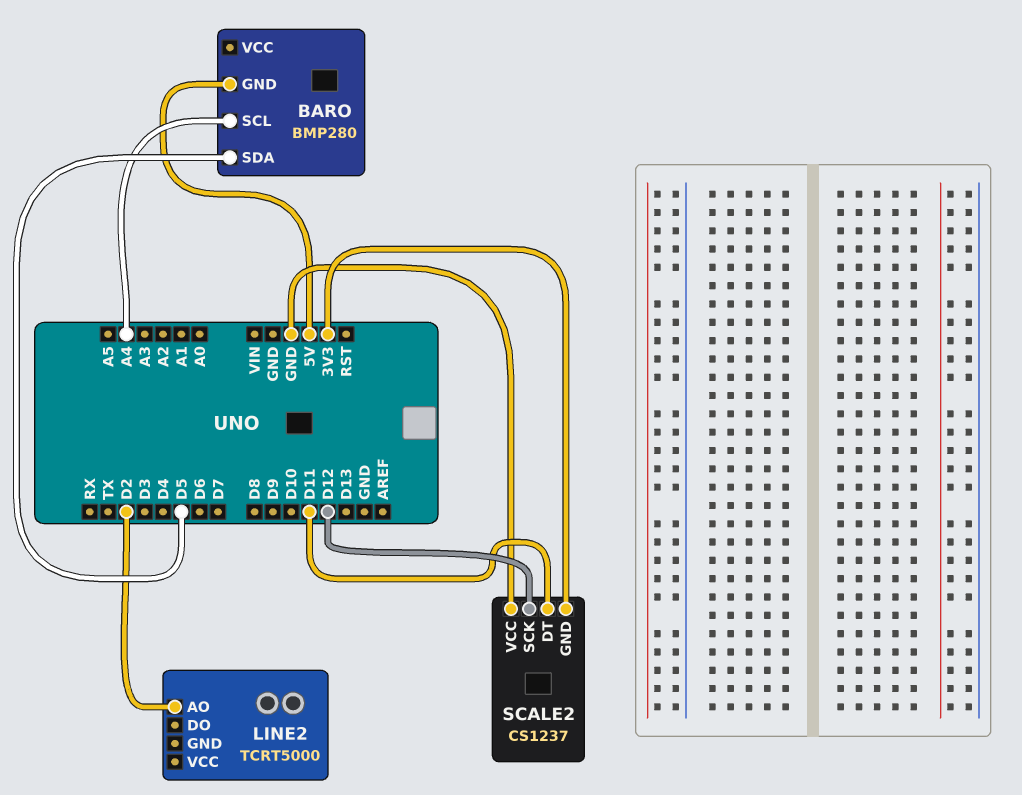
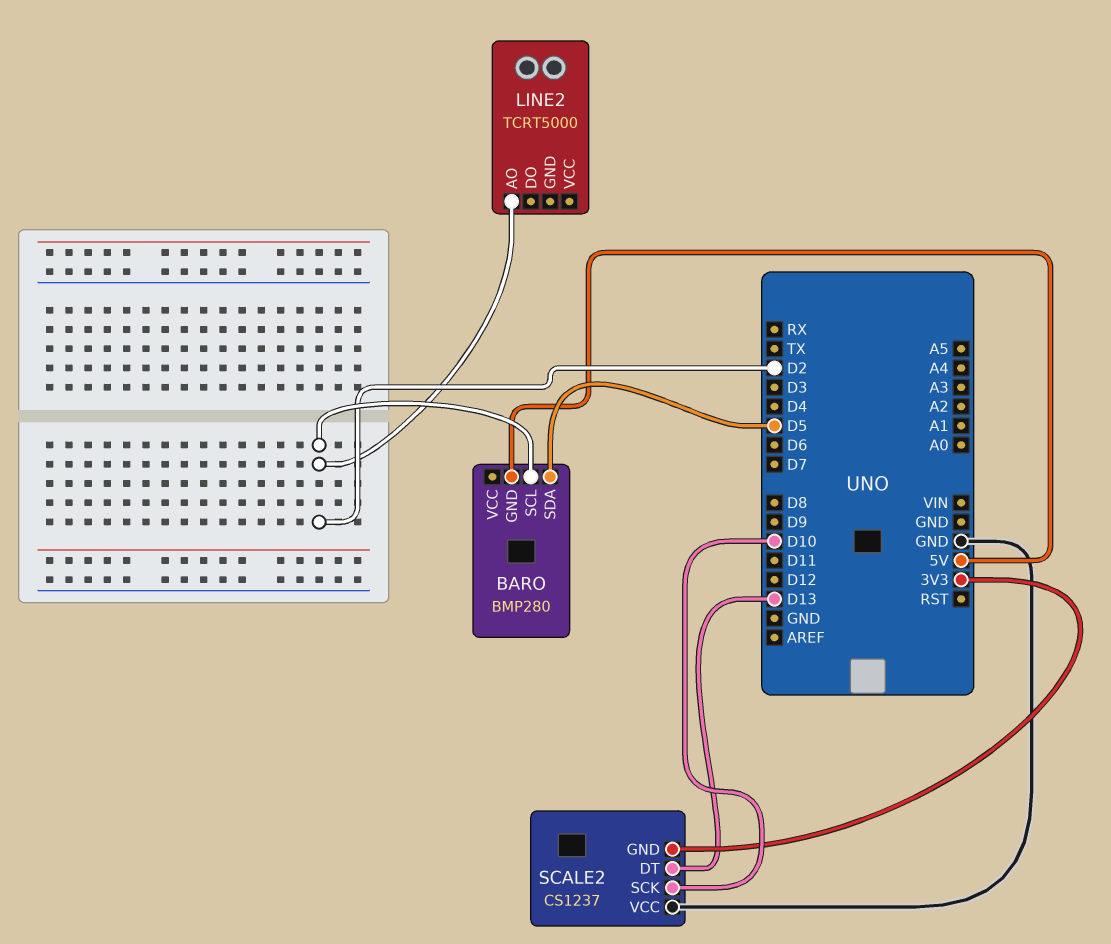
BARO pin SCL: A4 -> D2
SCALE2 pin DT: D11 -> D13
SCALE2 pin SCK: D12 -> D10

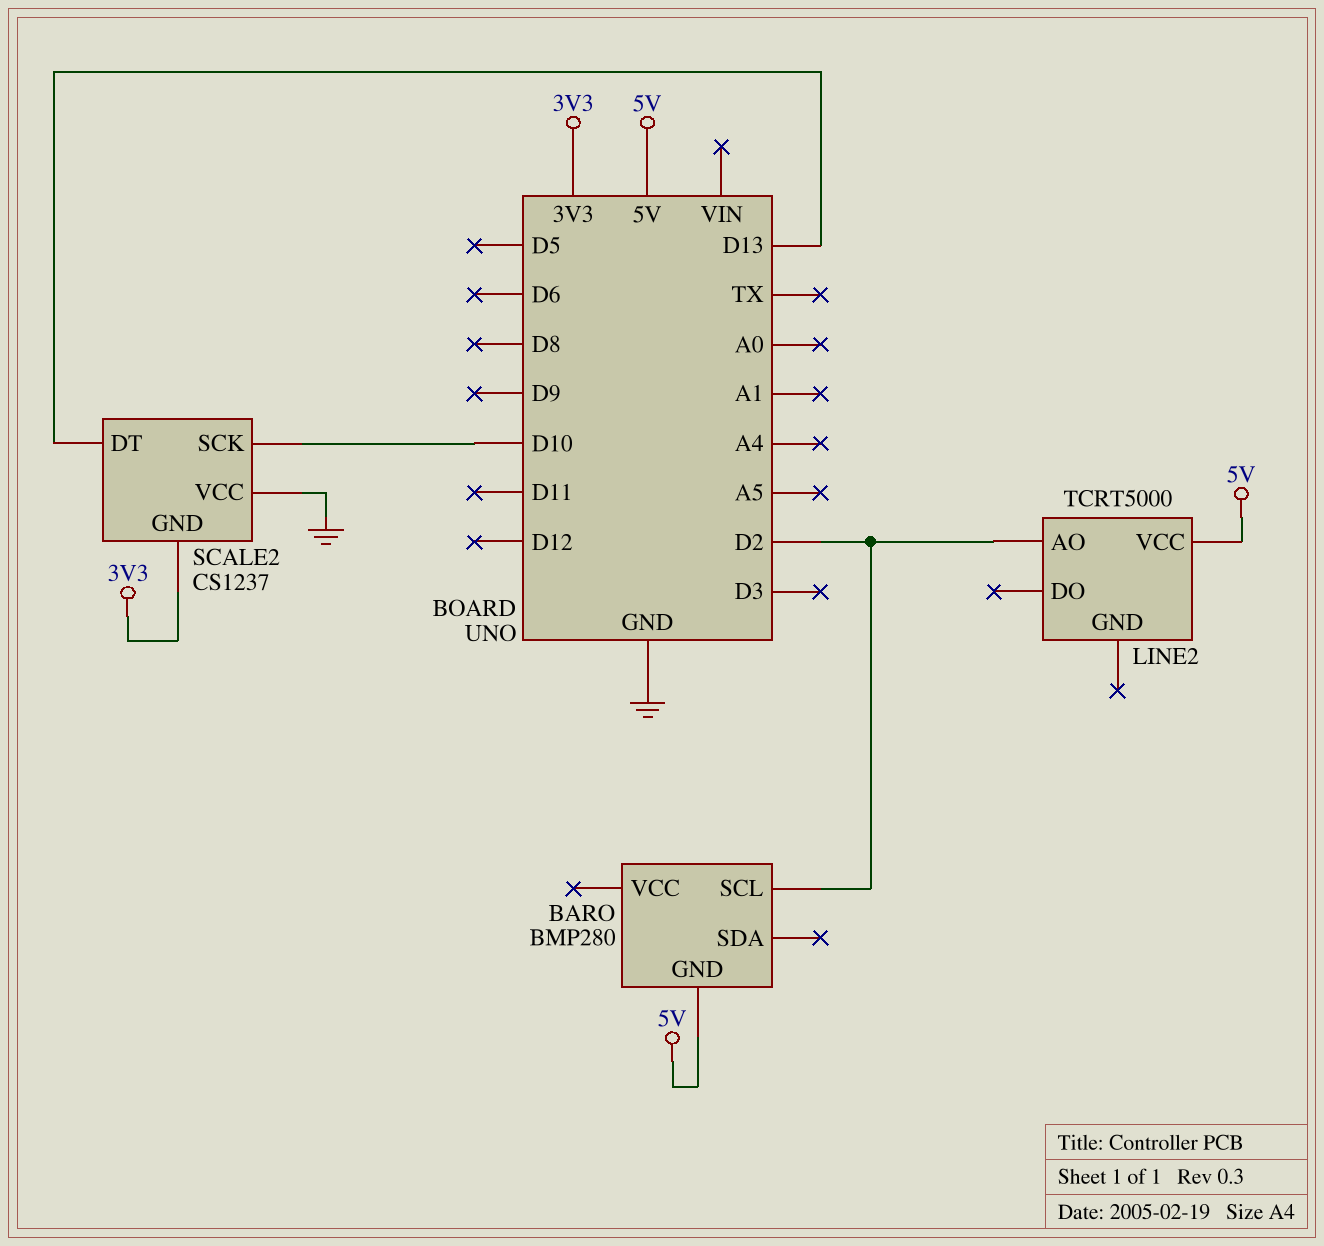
BARO pin SDA: D5 -> none
LINE2 pin VCC: none -> 5V

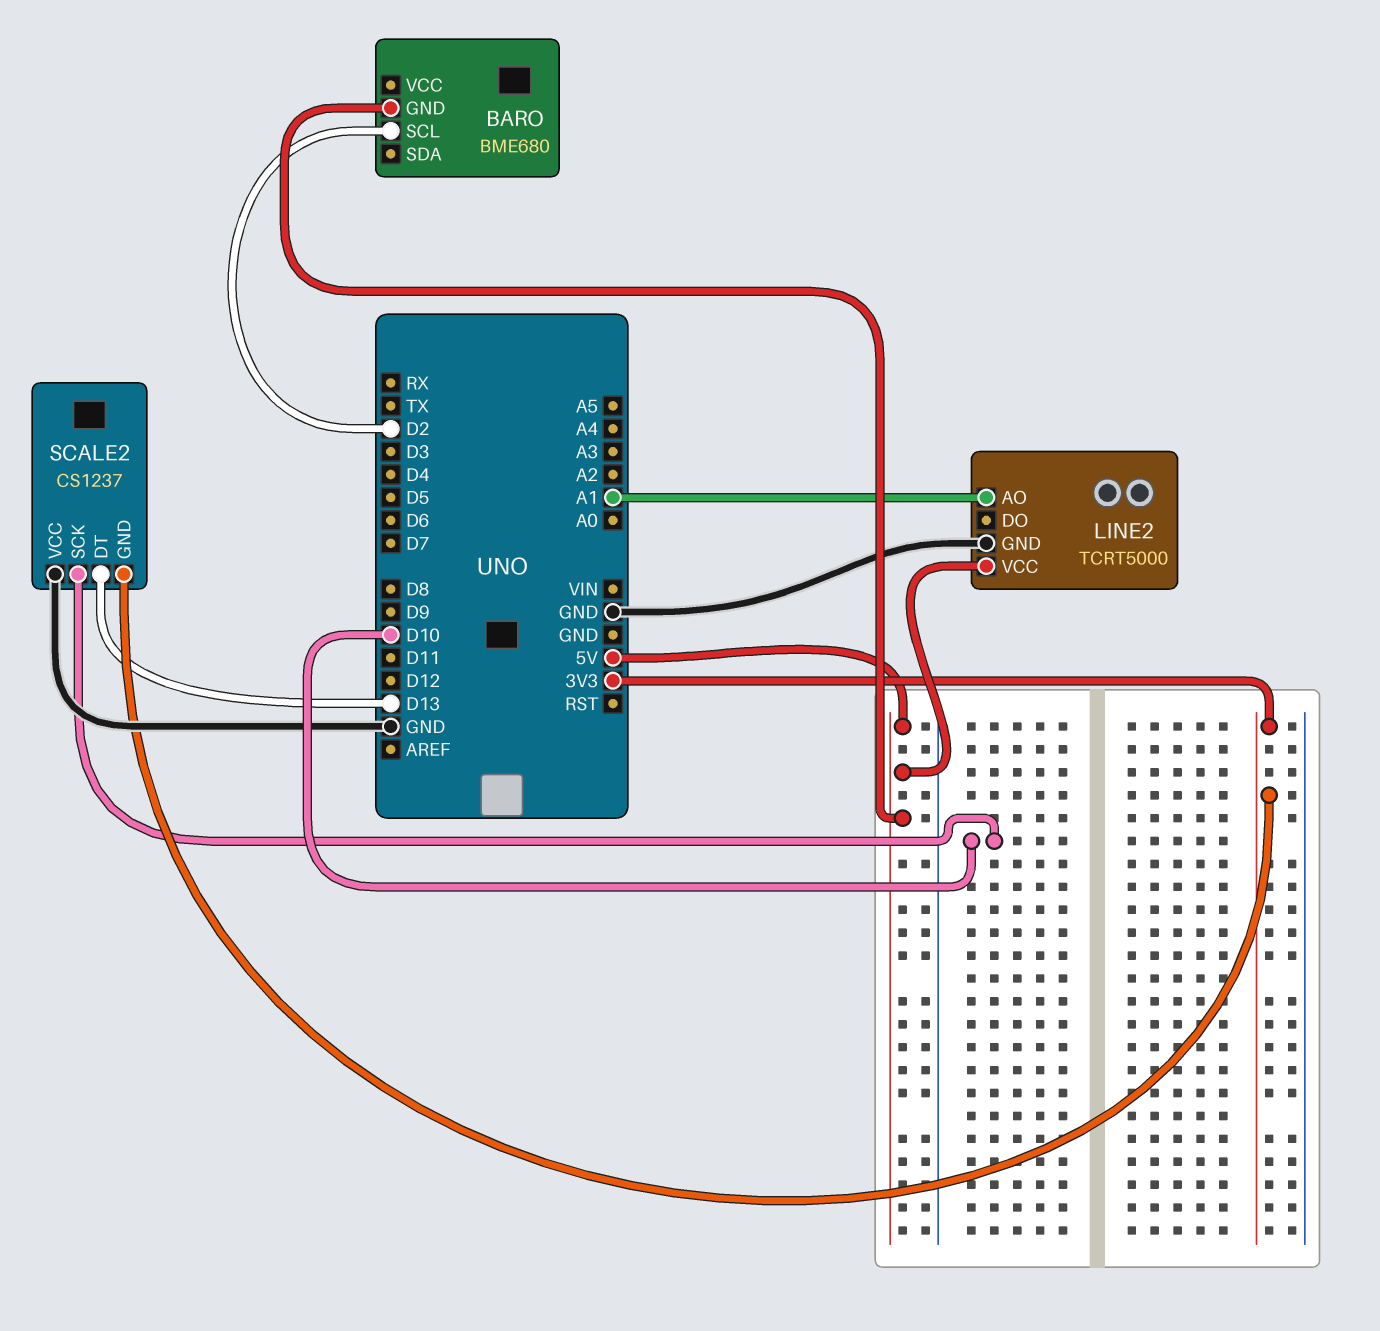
BARO: BMP280 -> BME680
LINE2 pin AO: D2 -> A1
LINE2 pin GND: none -> GND

